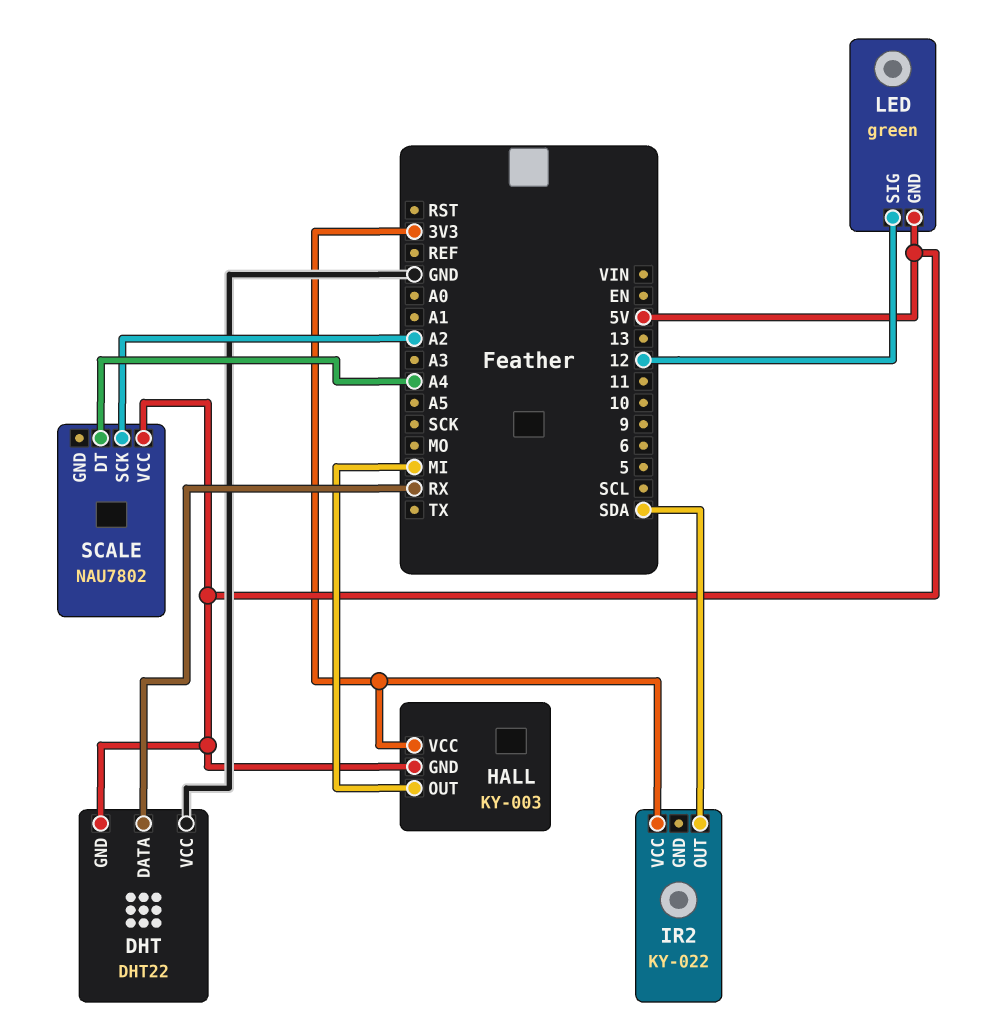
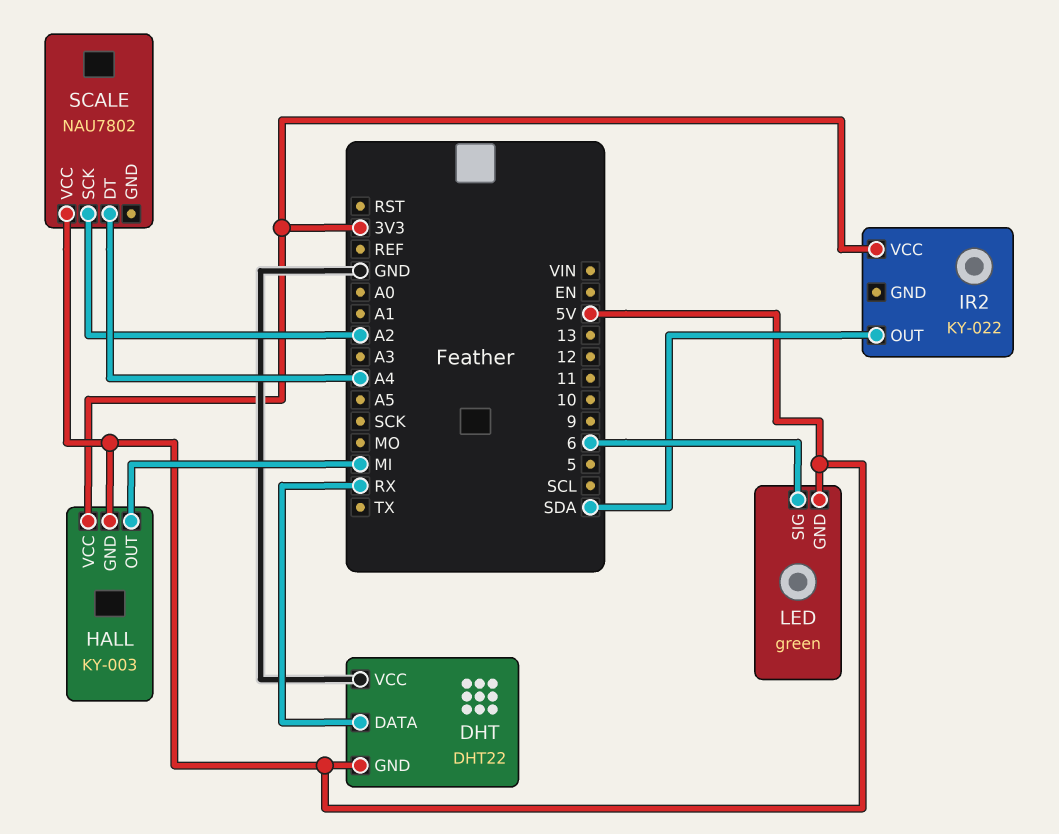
LED pin SIG: 12 -> 6

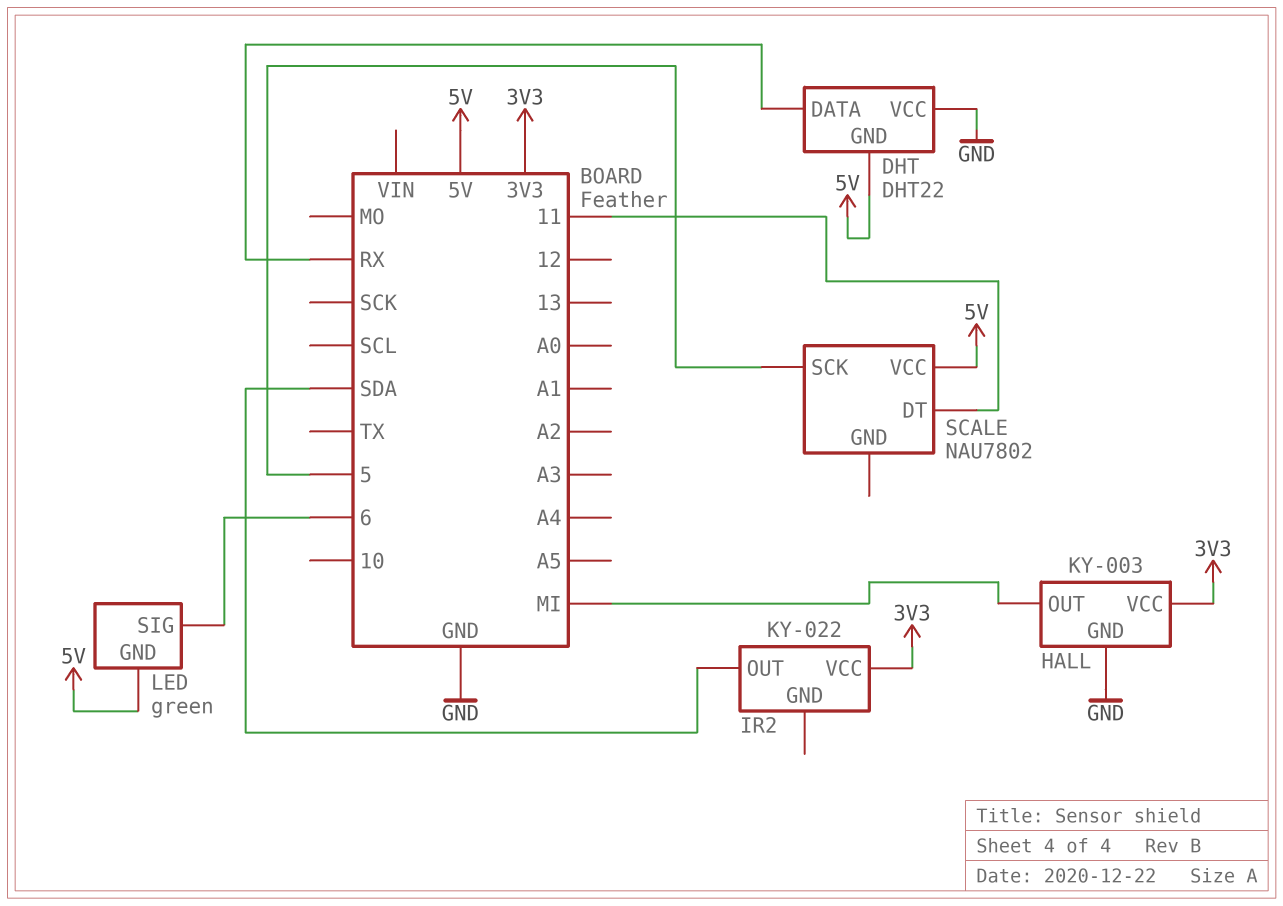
HALL pin GND: 5V -> GND
SCALE pin DT: A4 -> 11
SCALE pin SCK: A2 -> 5

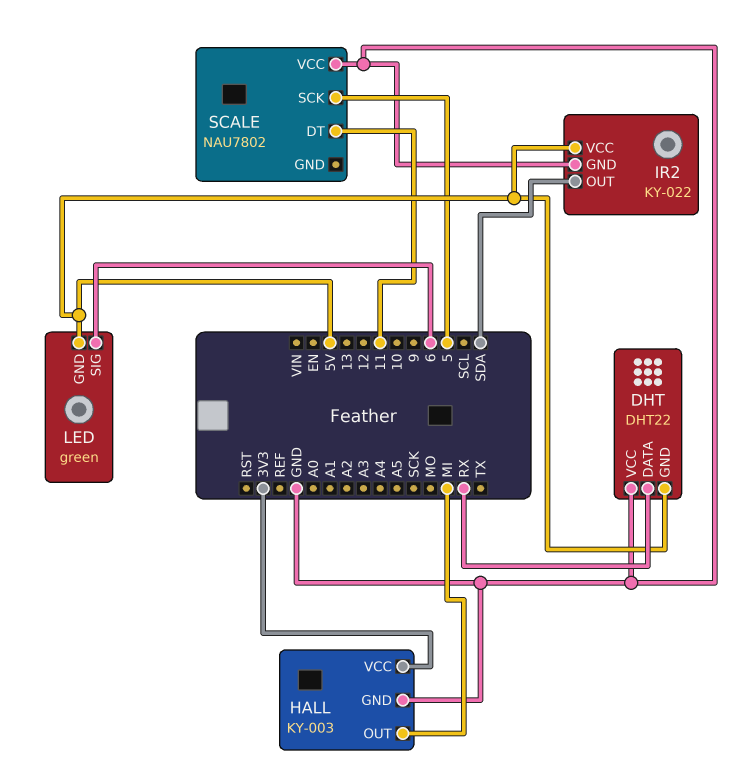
IR2 pin GND: none -> GND
IR2 pin VCC: 3V3 -> 5V
SCALE pin VCC: 5V -> GND

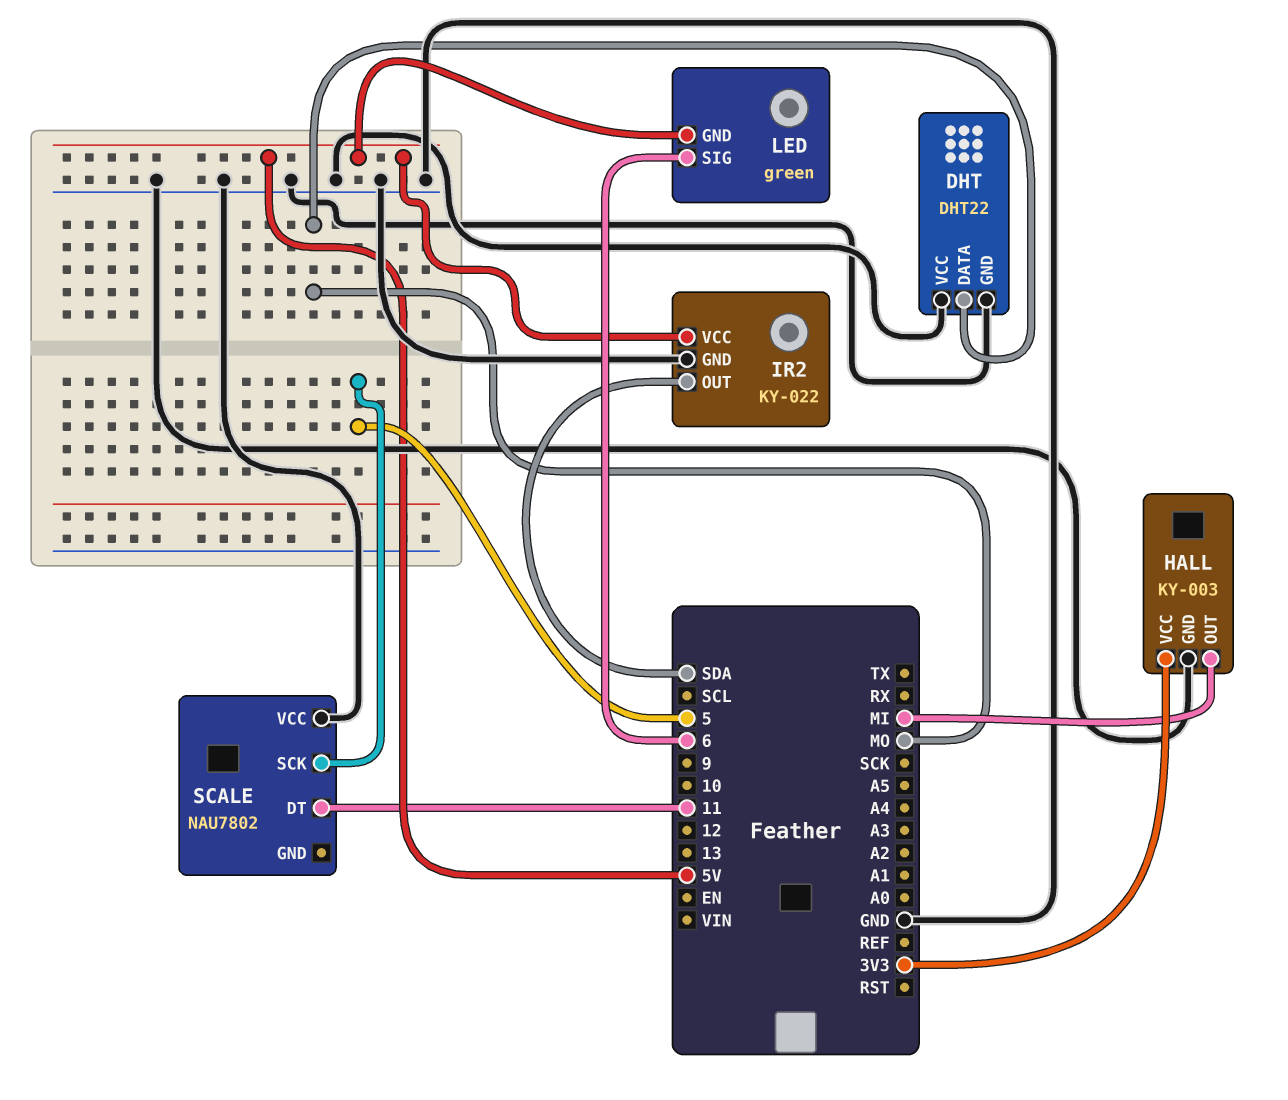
DHT pin DATA: RX -> MO
DHT pin GND: 5V -> GND

